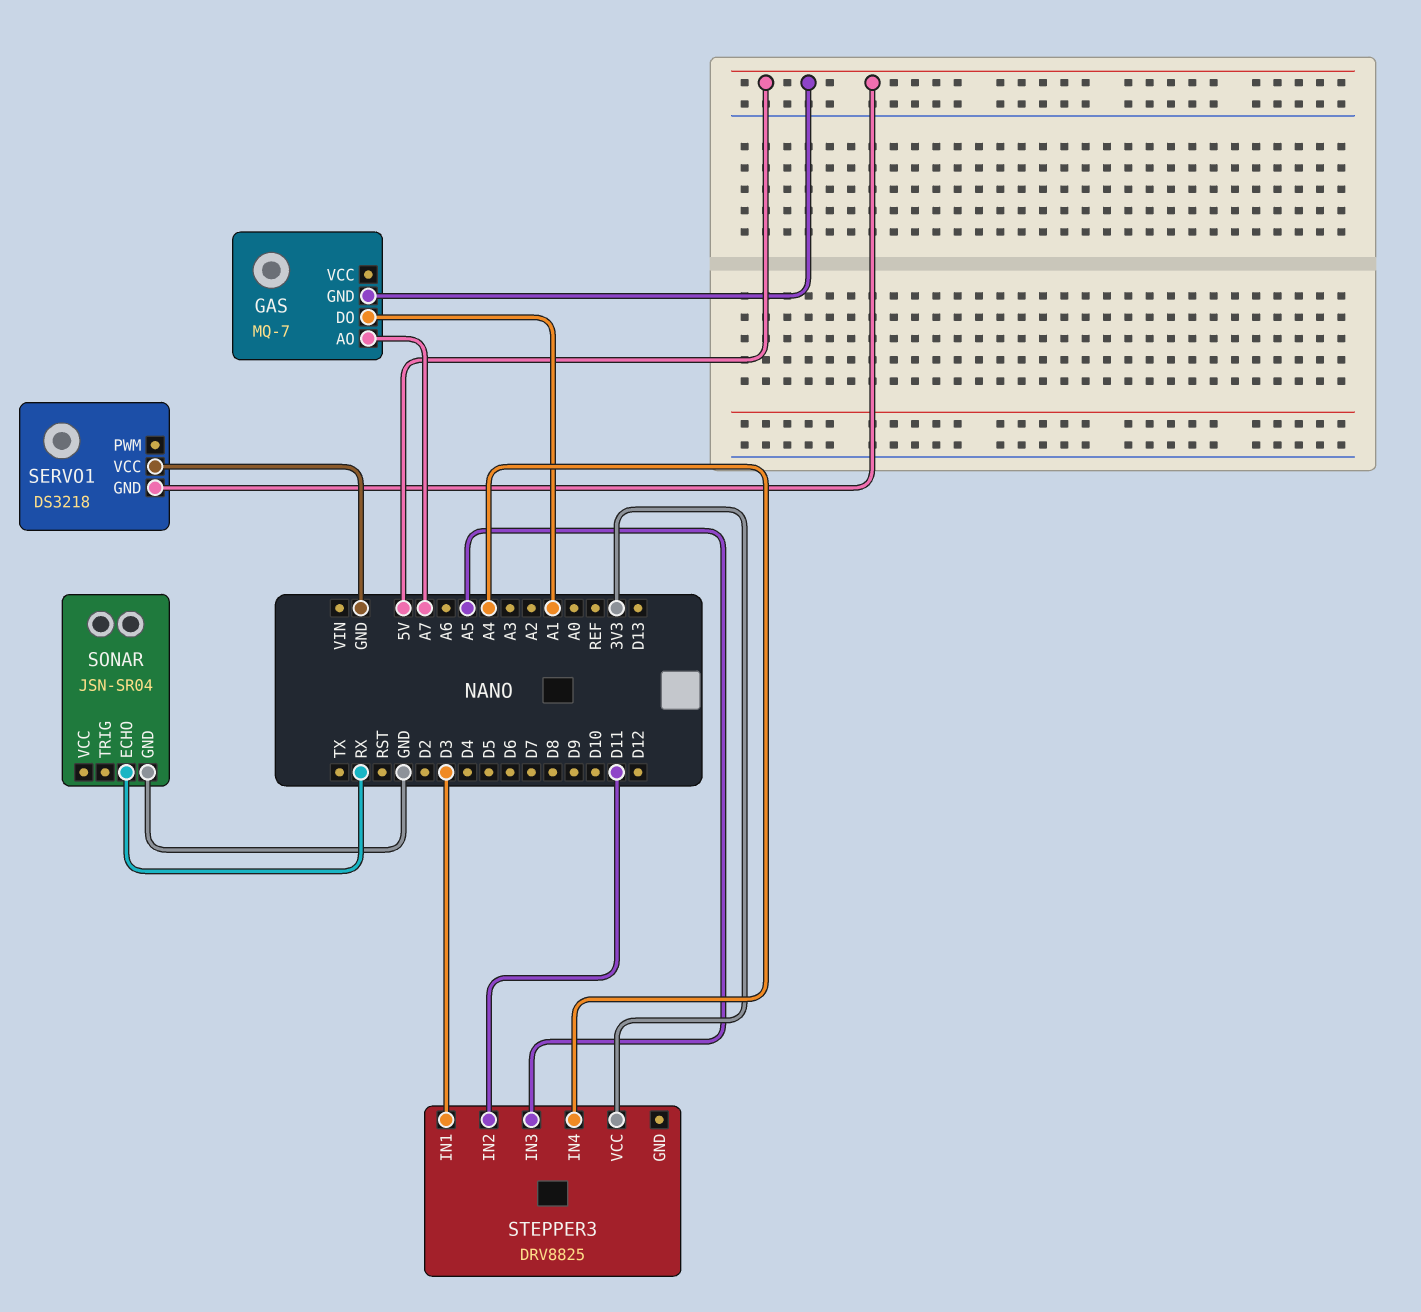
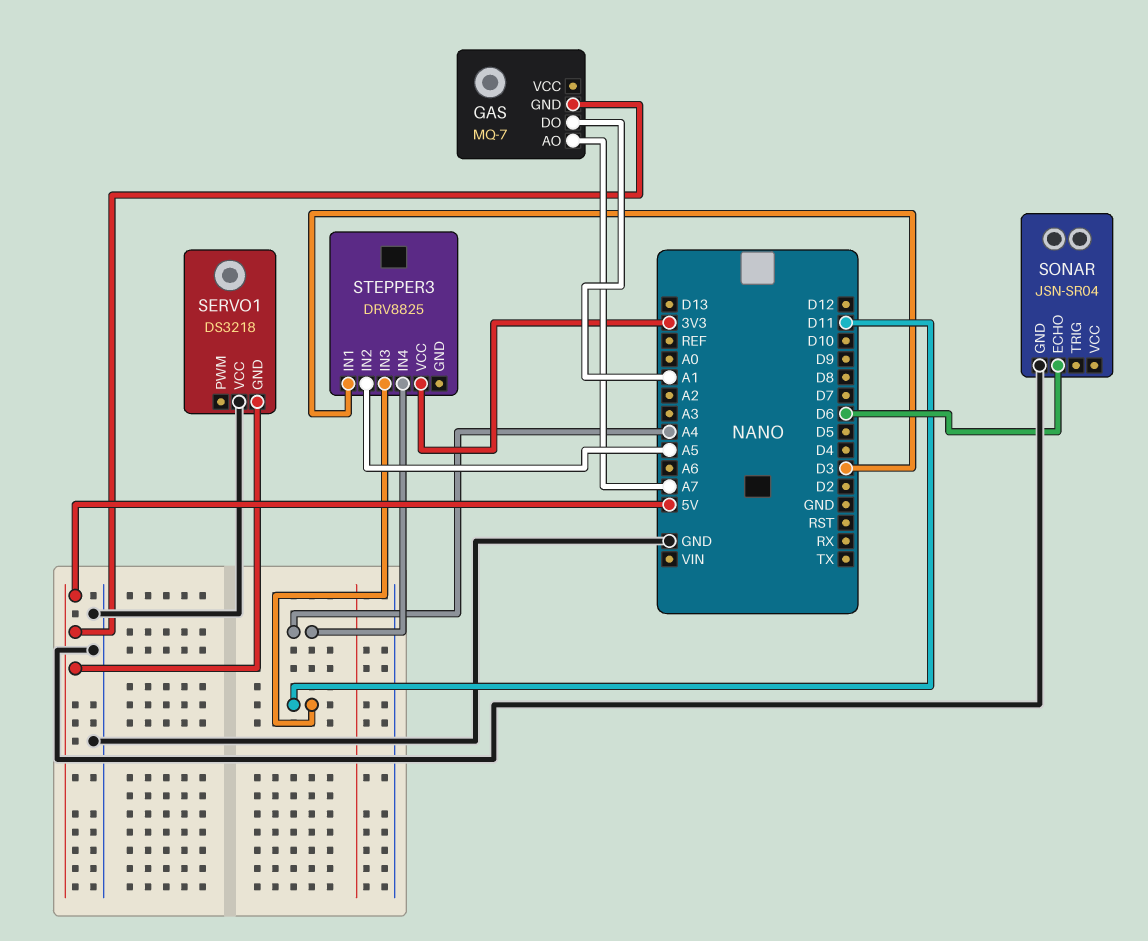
SONAR pin ECHO: RX -> D6
STEPPER3 pin IN2: D11 -> A5
STEPPER3 pin IN3: A5 -> D11

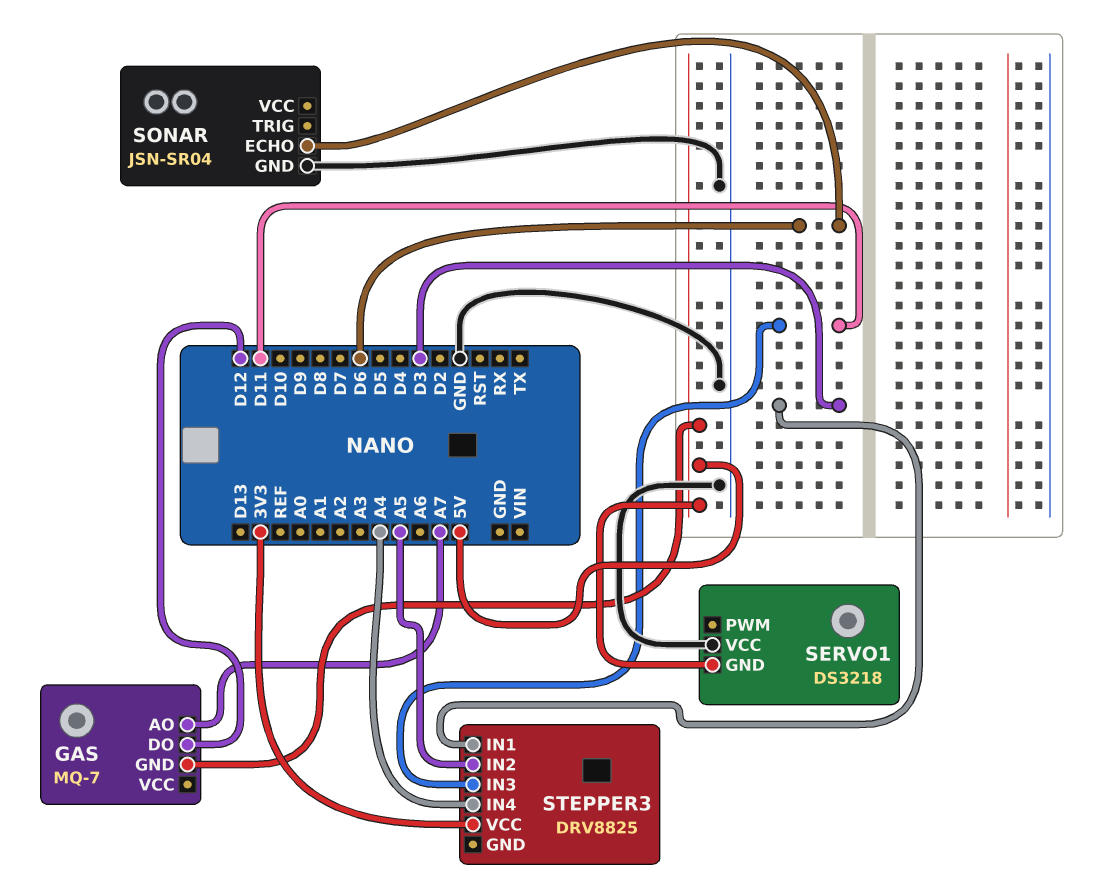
GAS pin DO: A1 -> D12

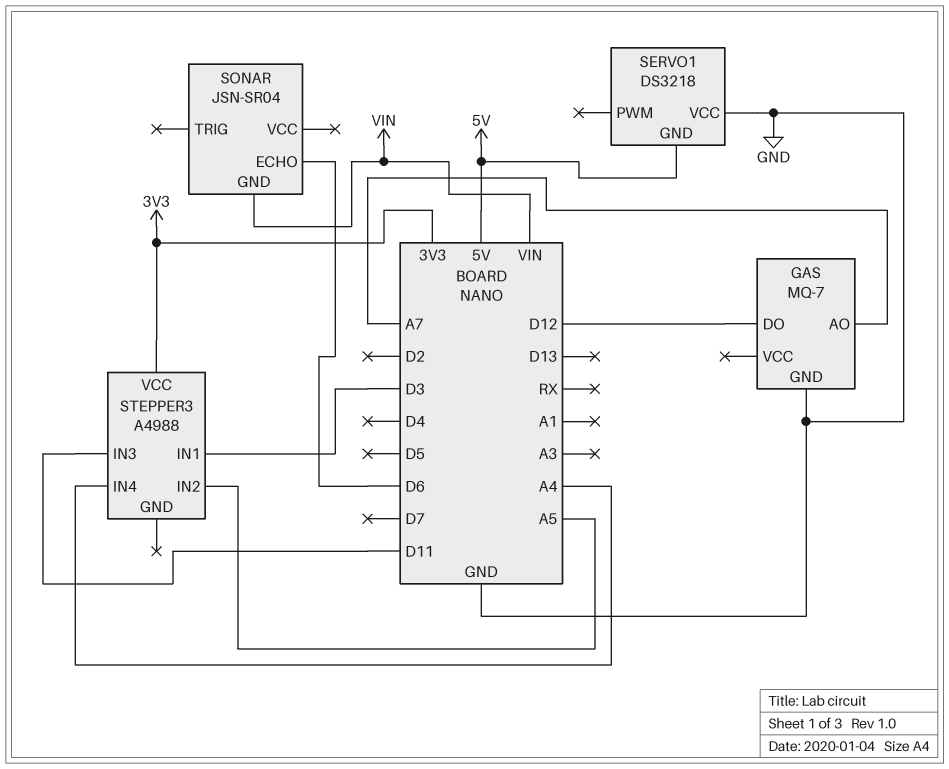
GAS pin GND: 5V -> GND
SONAR pin GND: GND -> VIN
STEPPER3: DRV8825 -> A4988

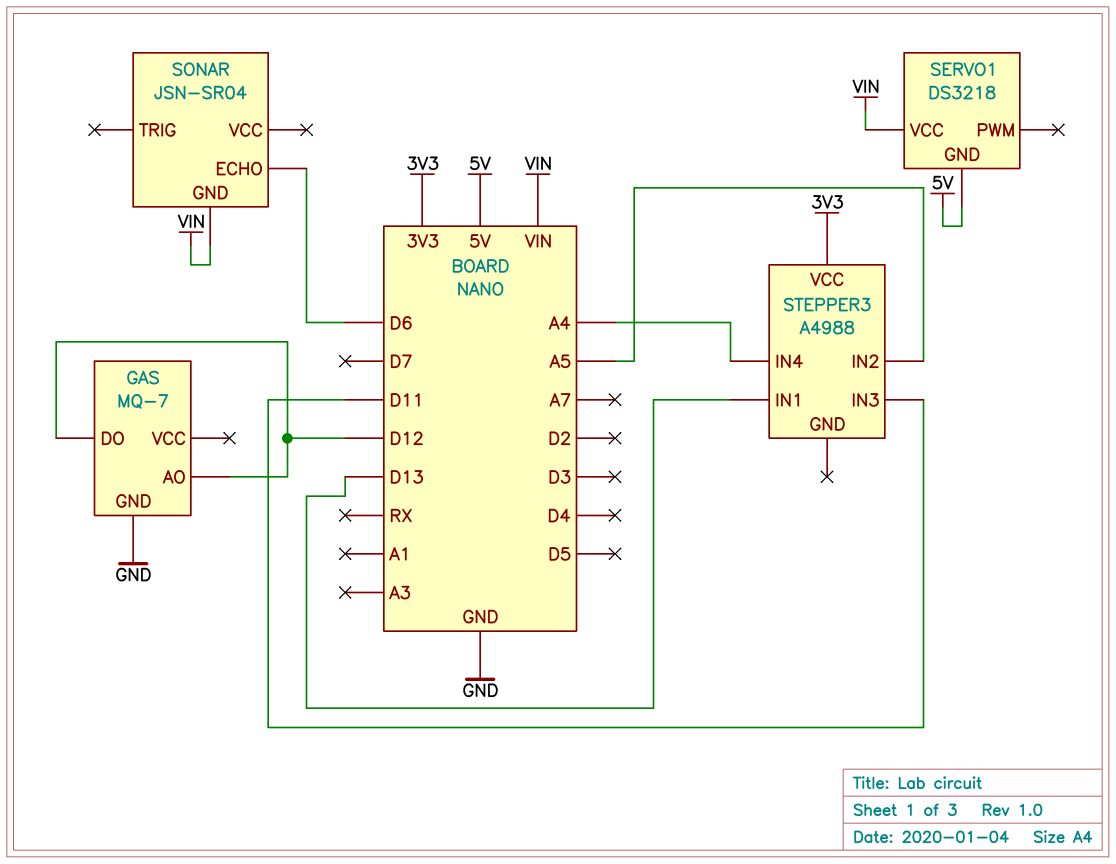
GAS pin AO: A7 -> D12
SERVO1 pin VCC: GND -> VIN
STEPPER3 pin IN1: D3 -> D13

